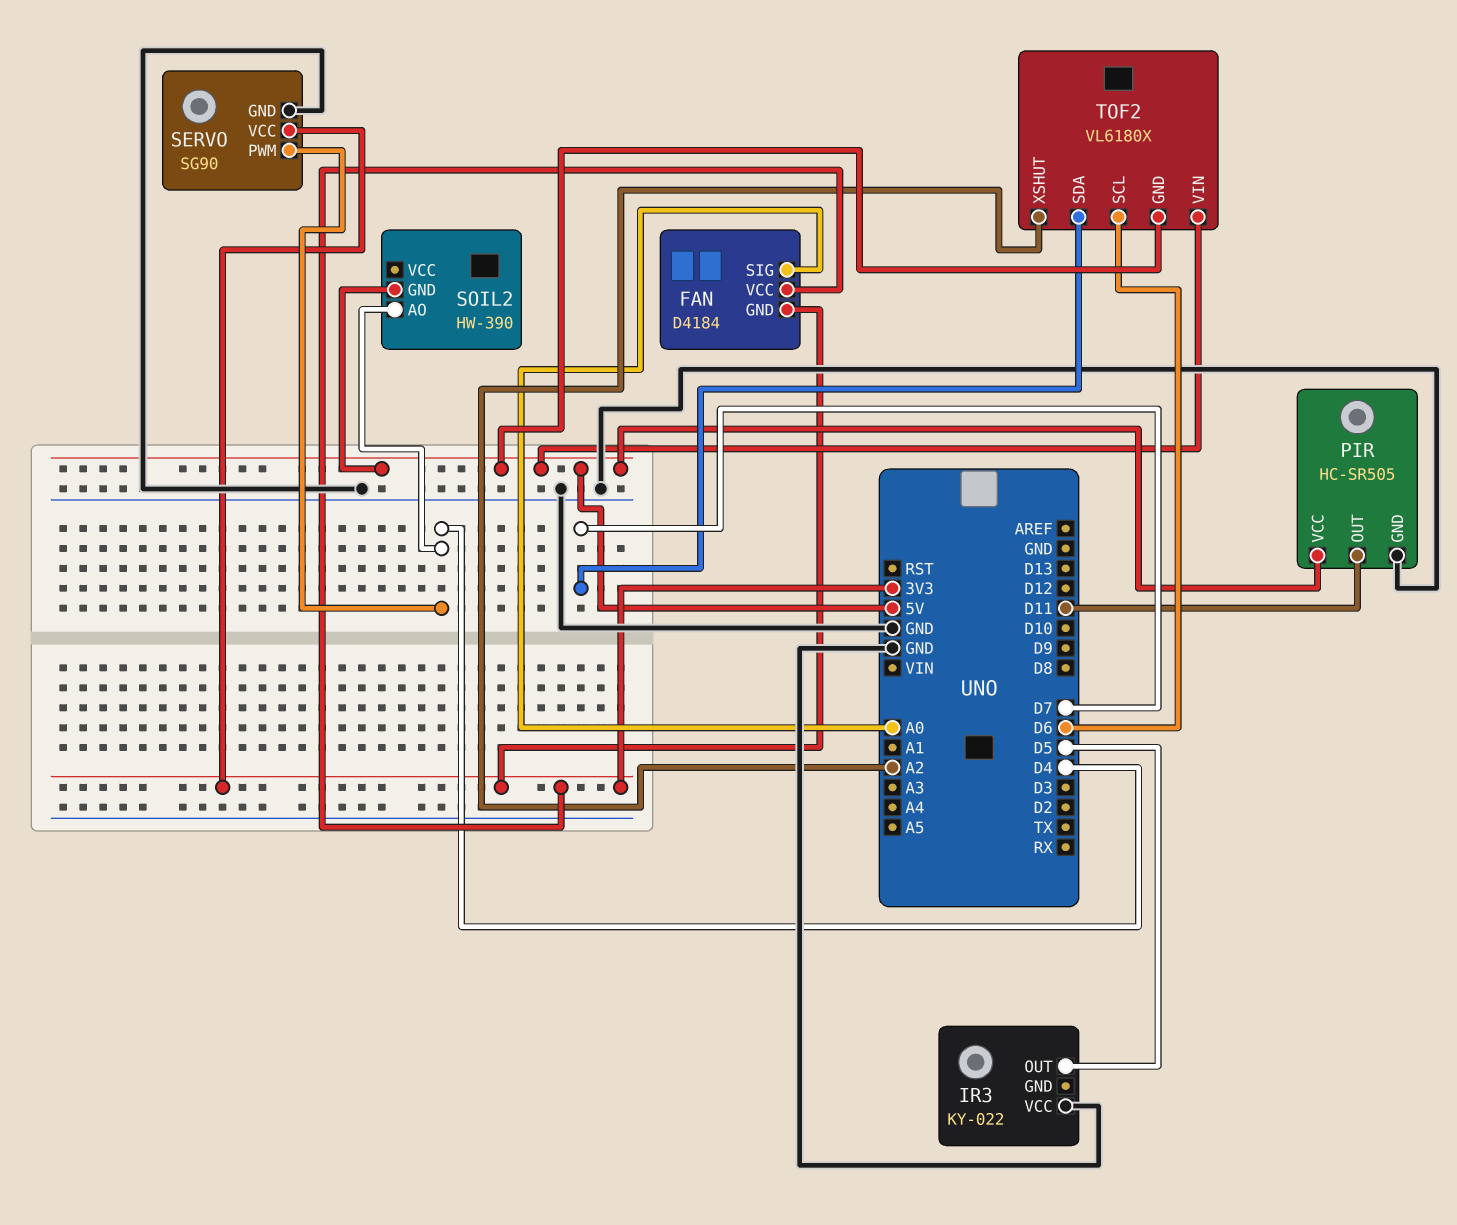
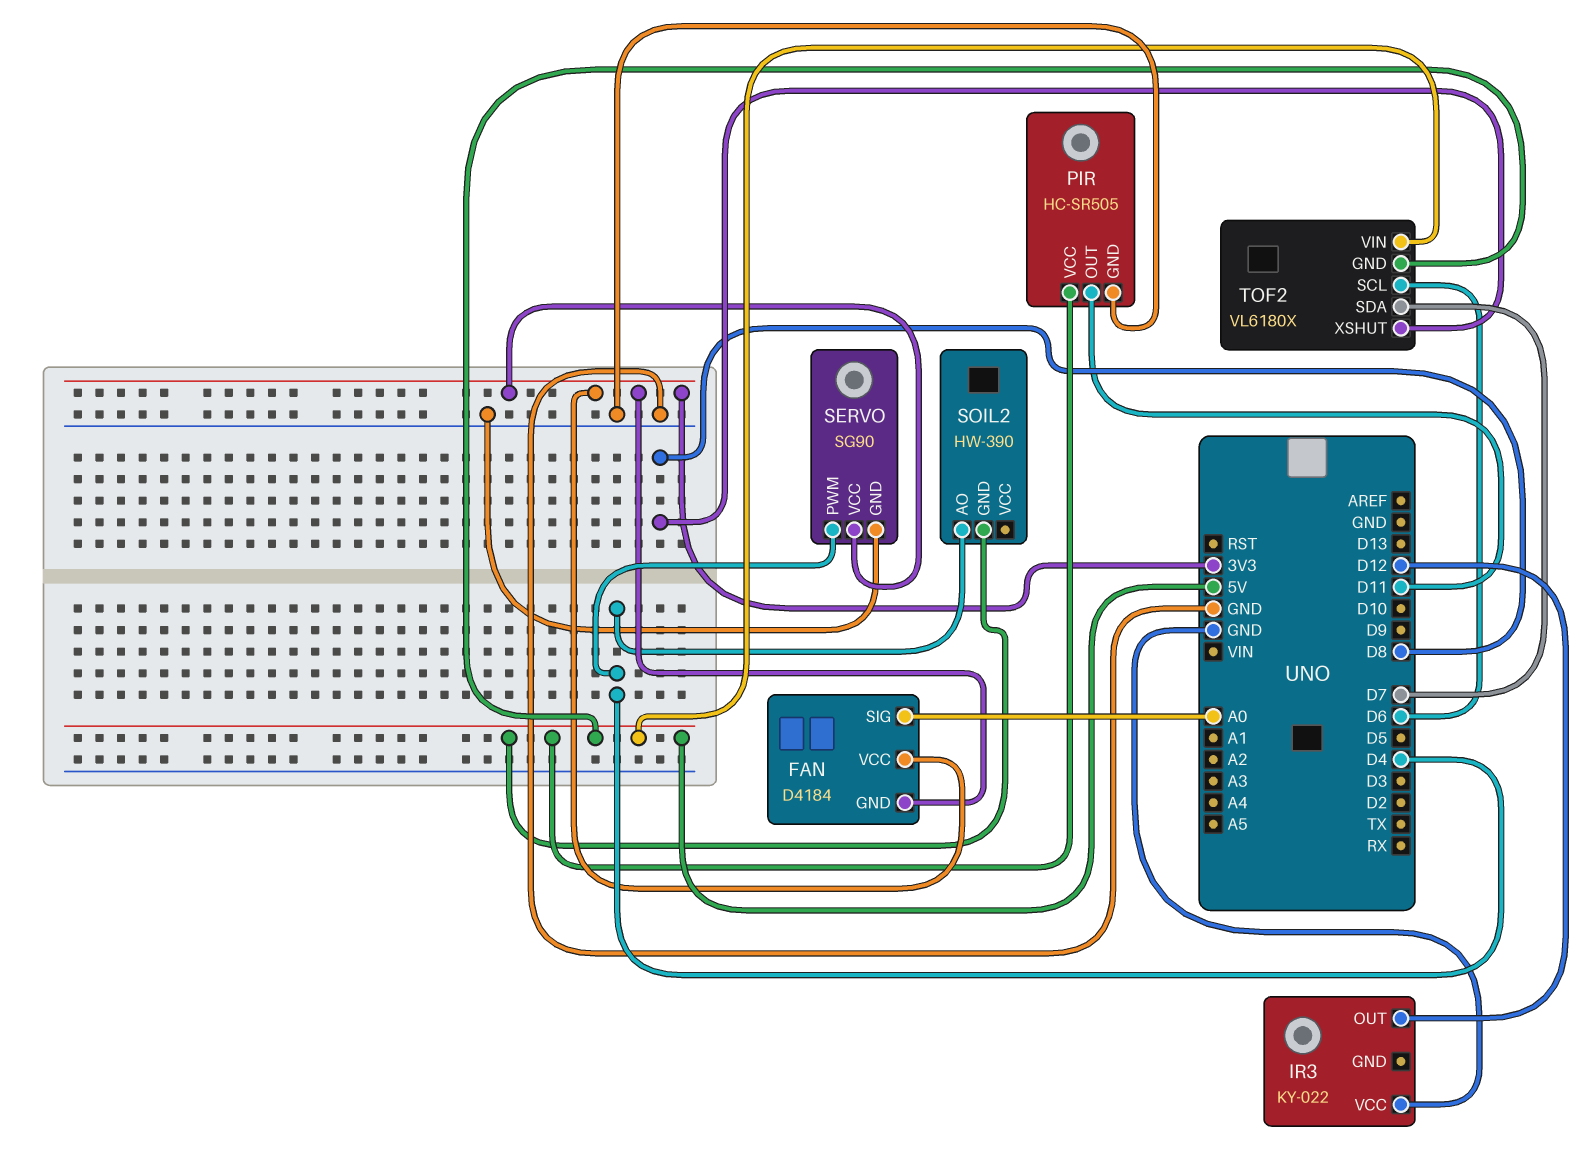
IR3 pin OUT: D5 -> D12
TOF2 pin XSHUT: A2 -> D8

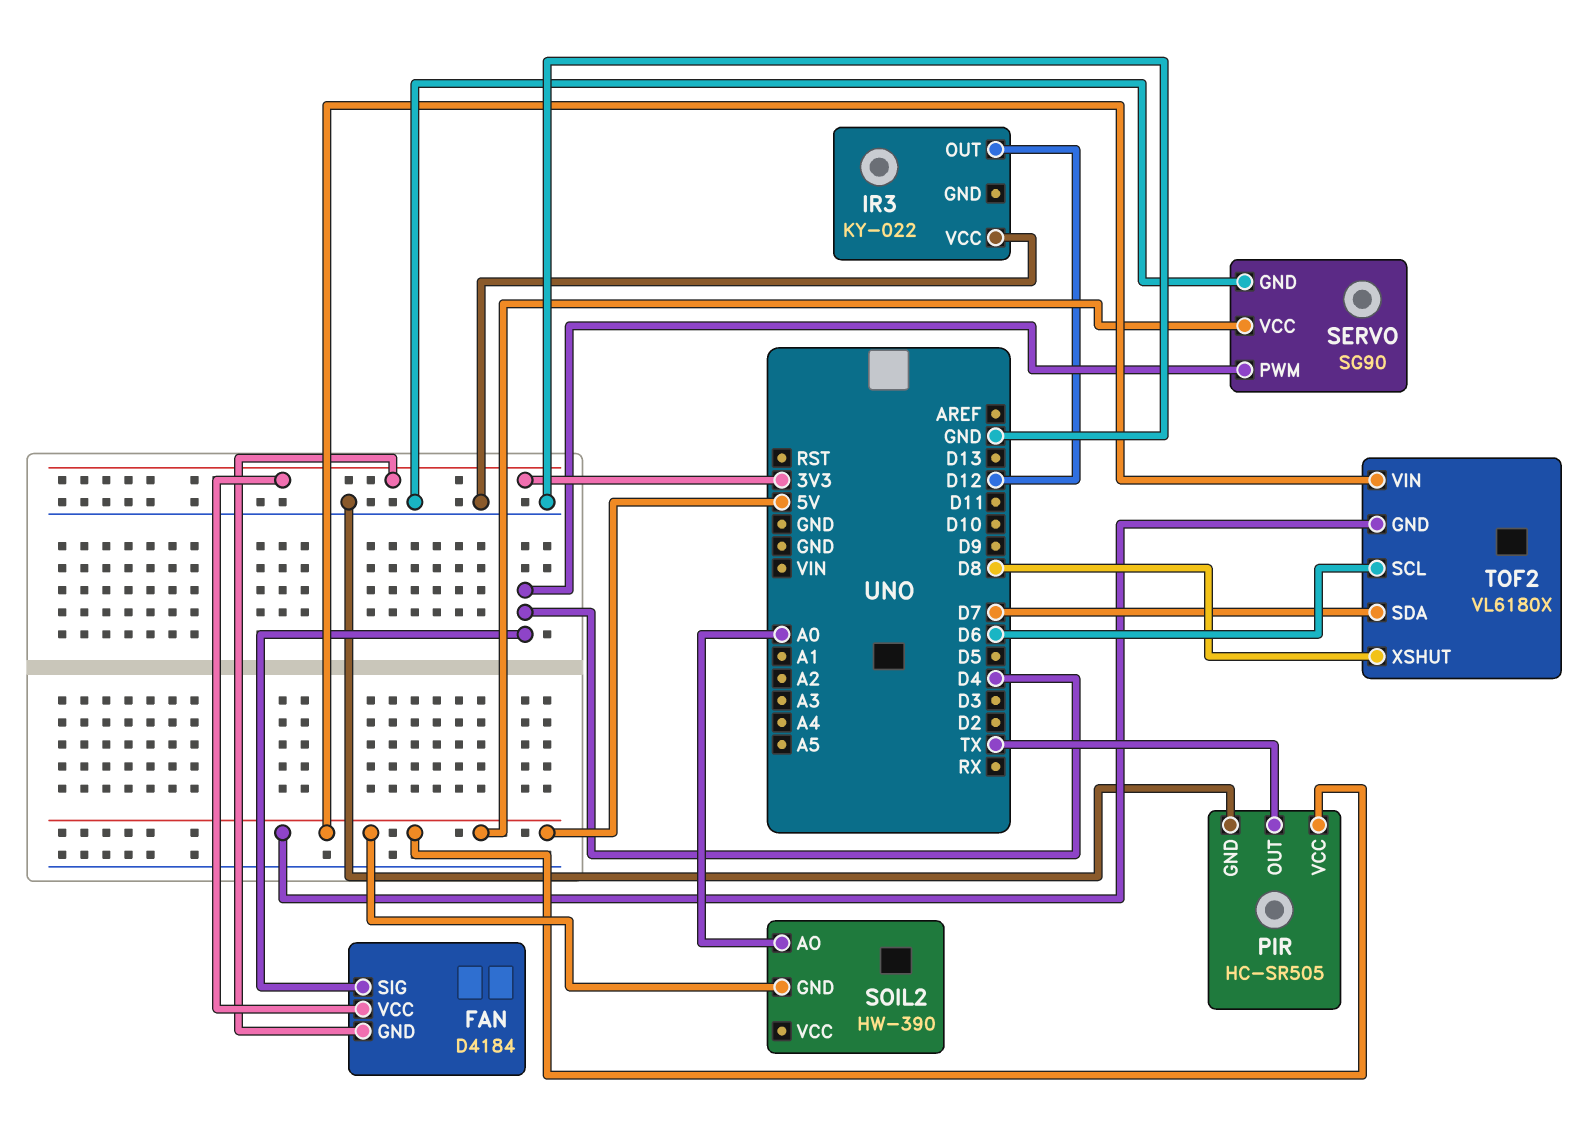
FAN pin SIG: A0 -> D4
PIR pin OUT: D11 -> TX
SERVO pin VCC: 3V3 -> 5V
SOIL2 pin AO: D4 -> A0

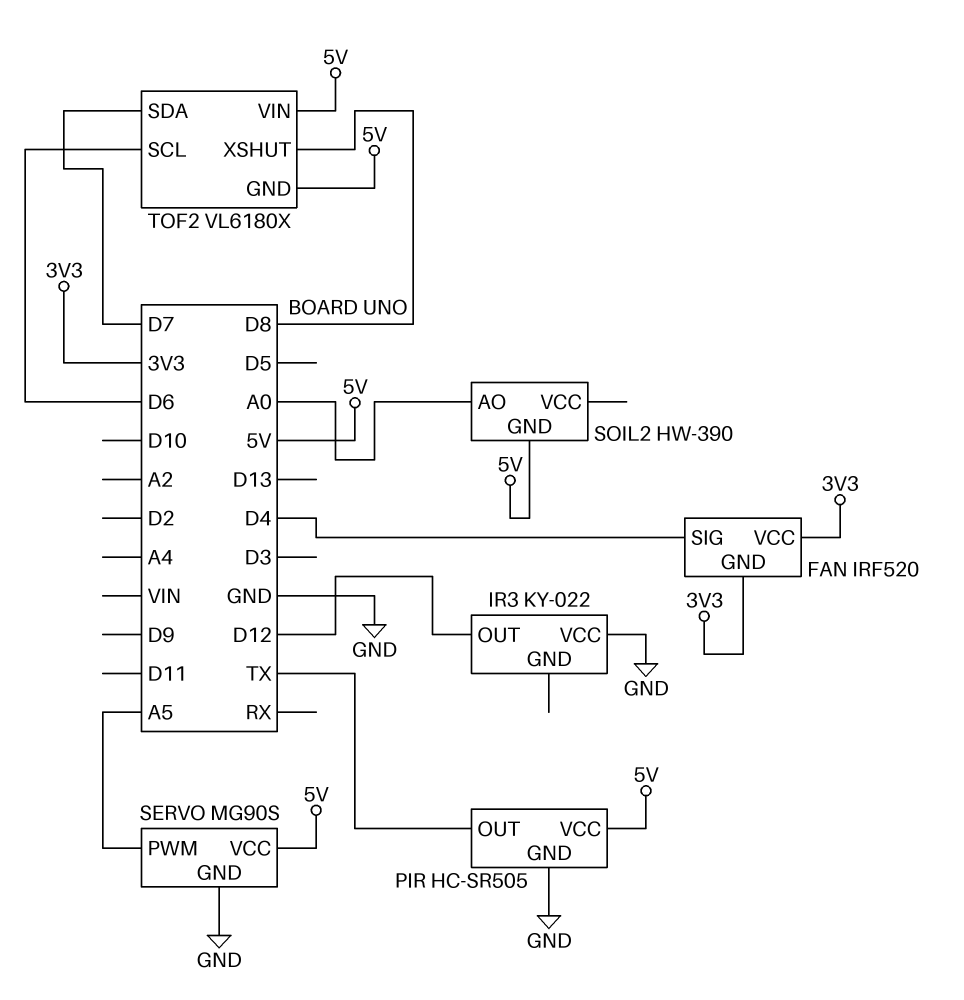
FAN: D4184 -> IRF520
SERVO: SG90 -> MG90S
SERVO pin PWM: D4 -> A5

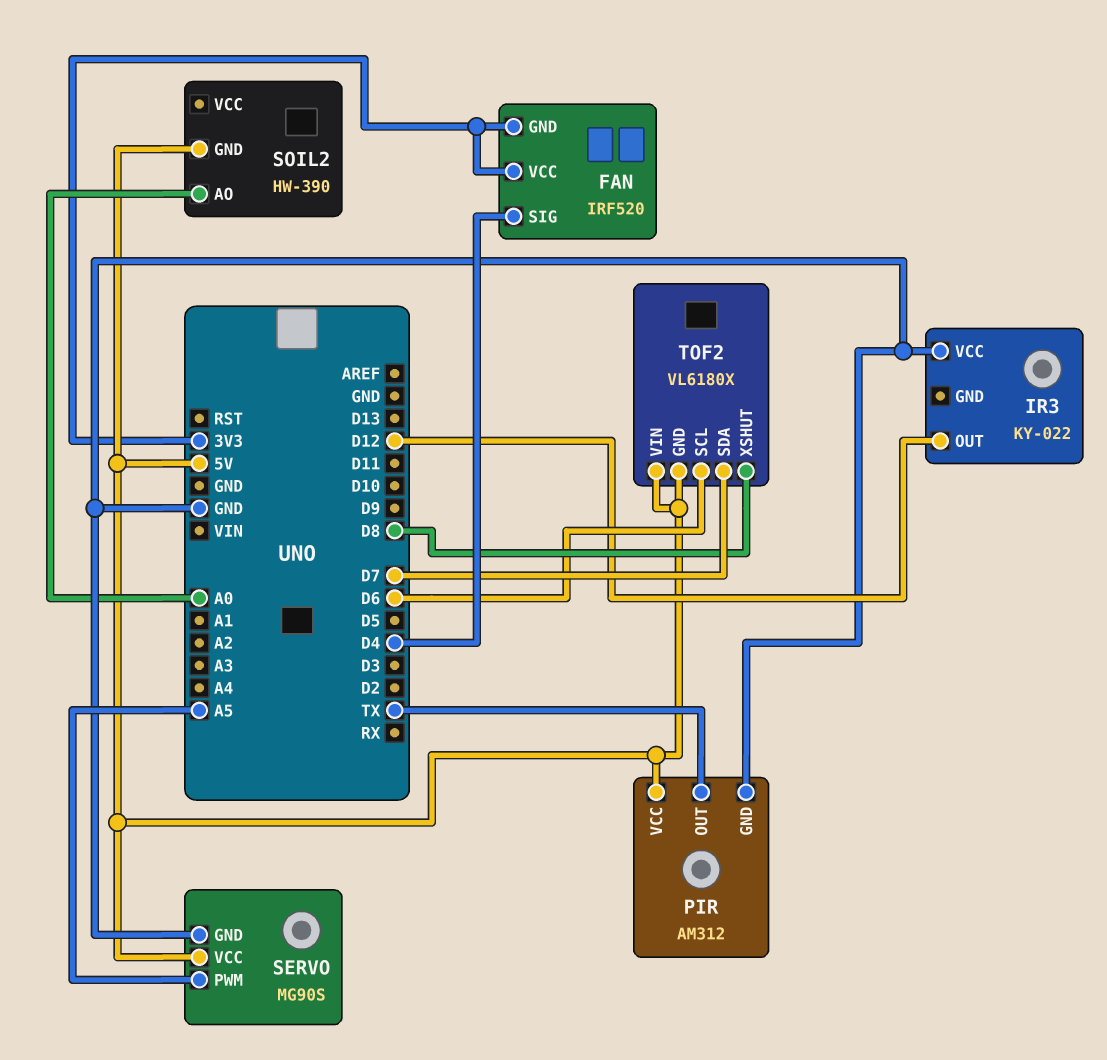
PIR: HC-SR505 -> AM312

